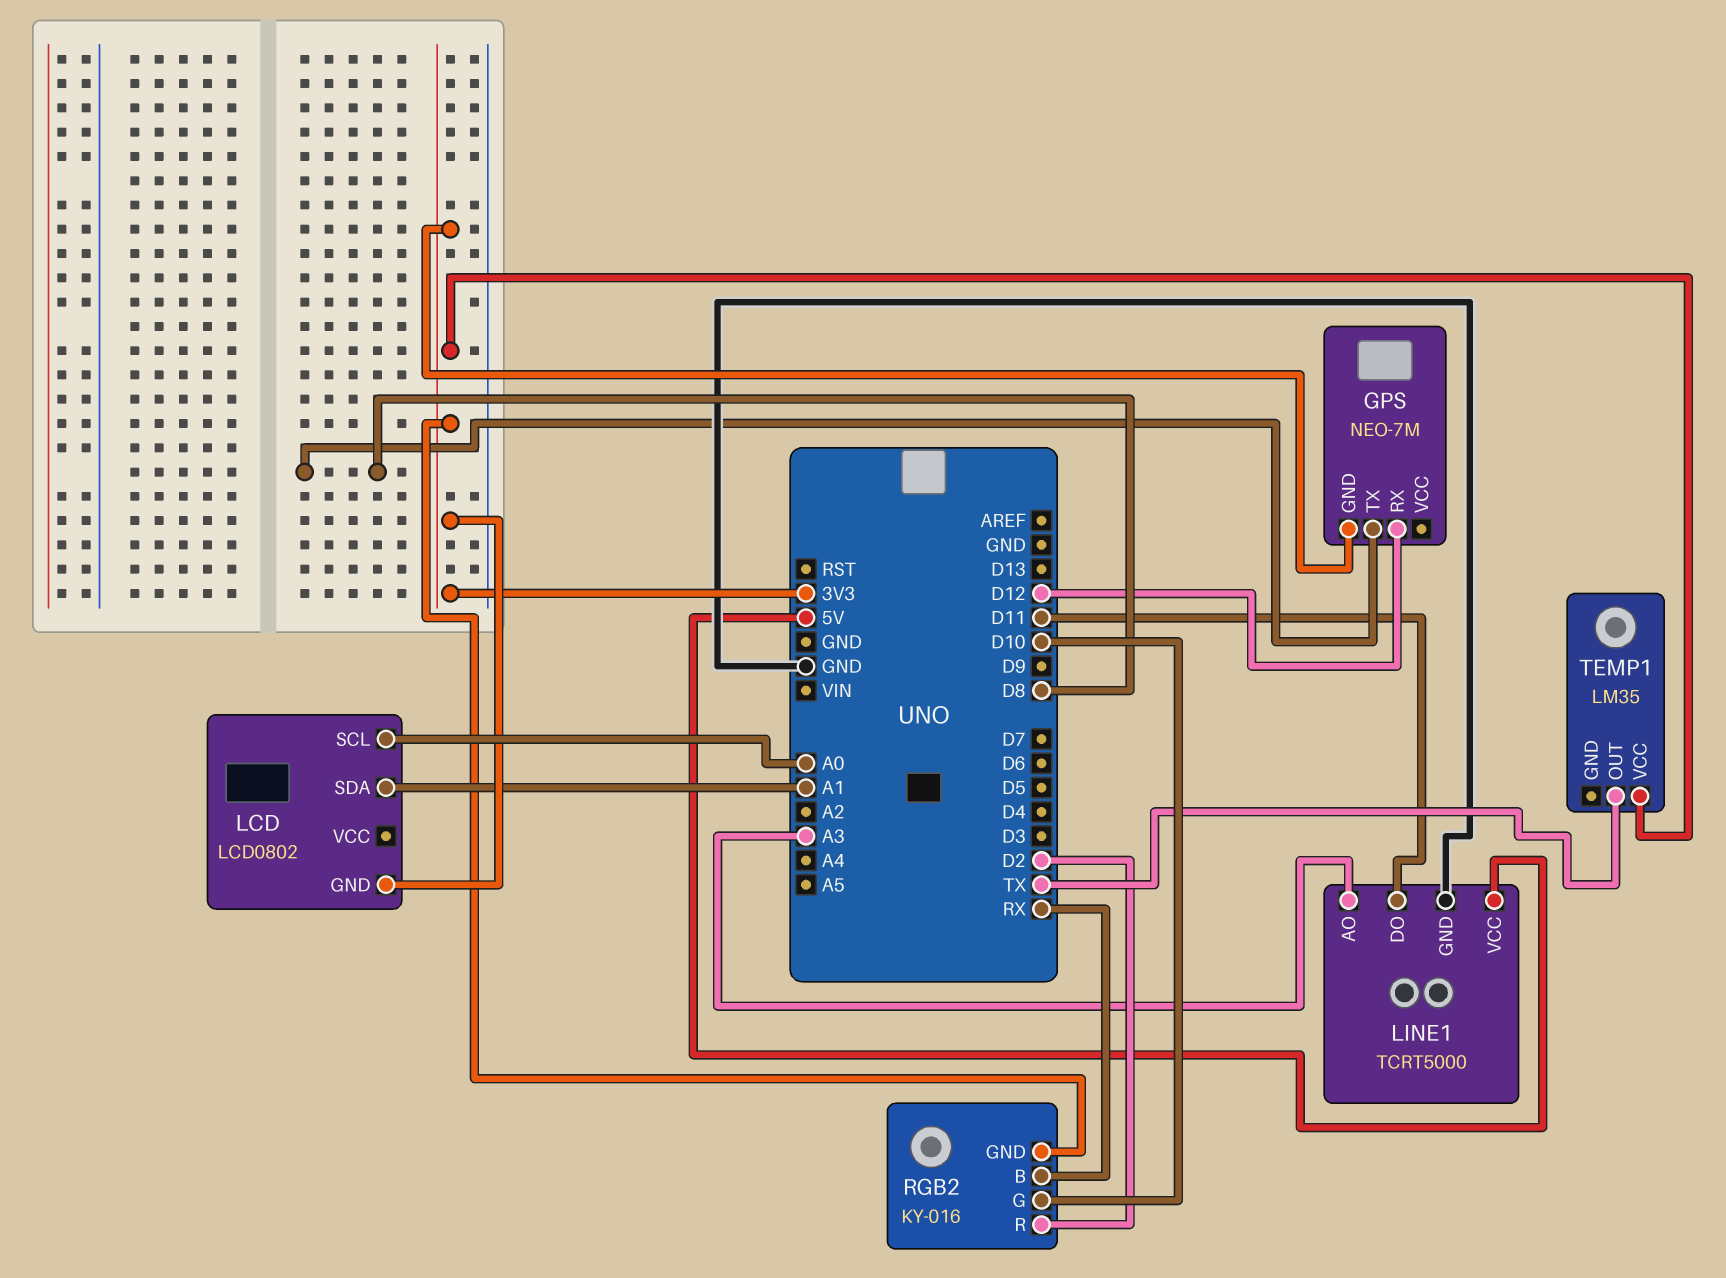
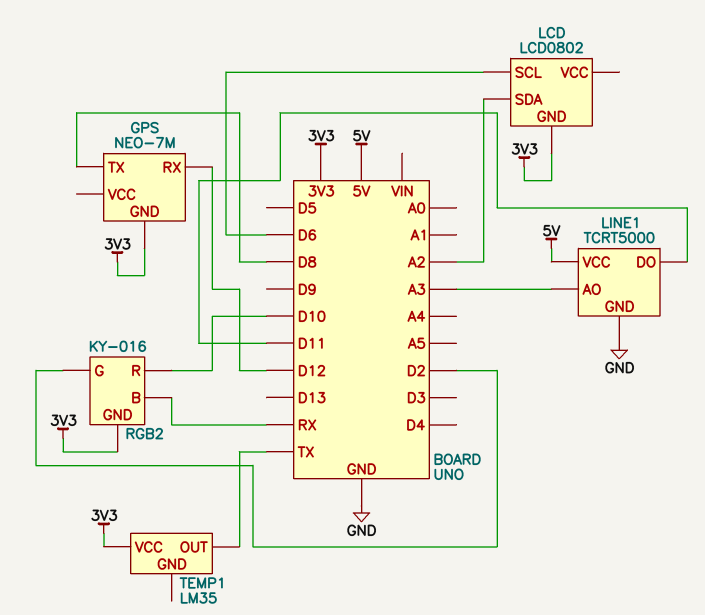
LCD pin SCL: A0 -> D6
LCD pin SDA: A1 -> A2
RGB2 pin G: D10 -> D2
RGB2 pin R: D2 -> D10

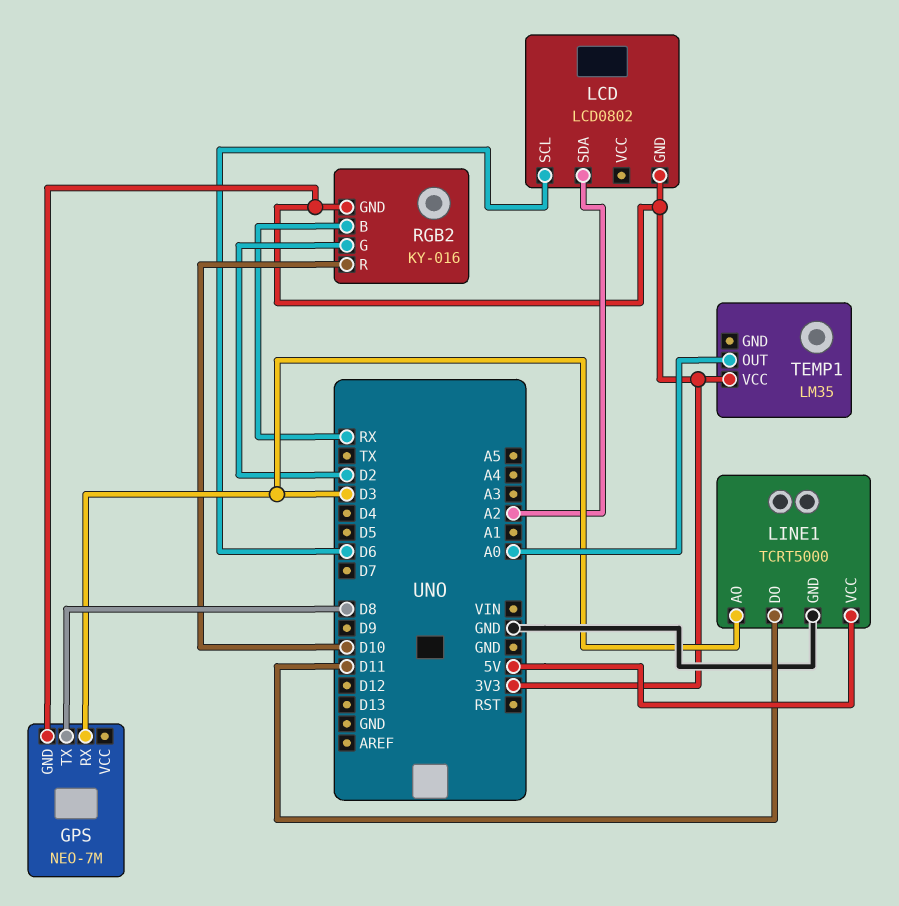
GPS pin RX: D12 -> D3
LINE1 pin AO: A3 -> D3
TEMP1 pin OUT: TX -> A0

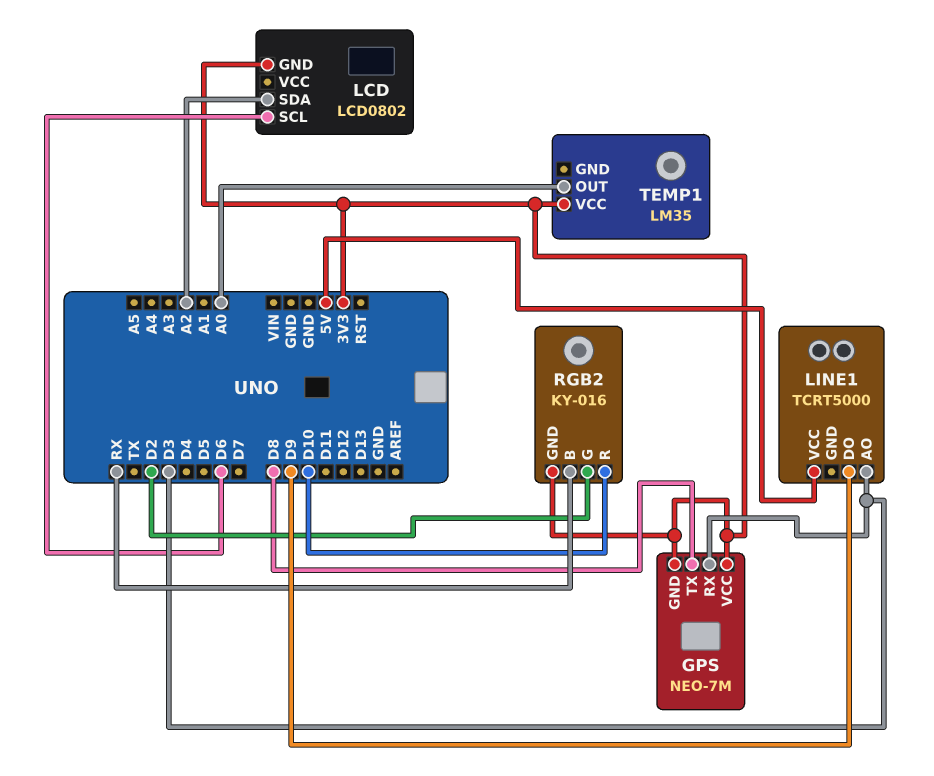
GPS pin VCC: none -> 3V3
LINE1 pin DO: D11 -> D9
LINE1 pin GND: GND -> none

